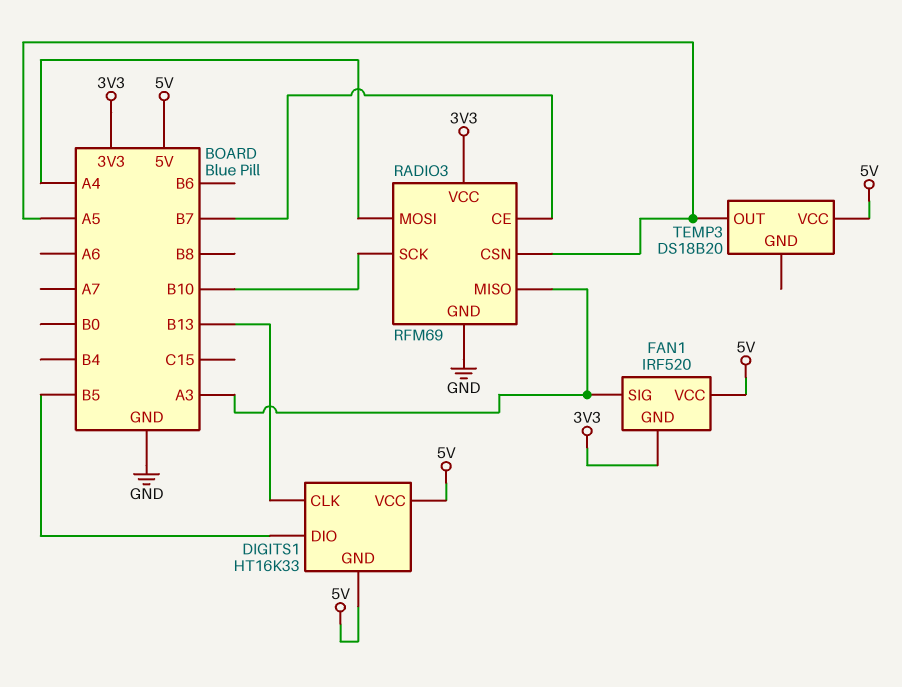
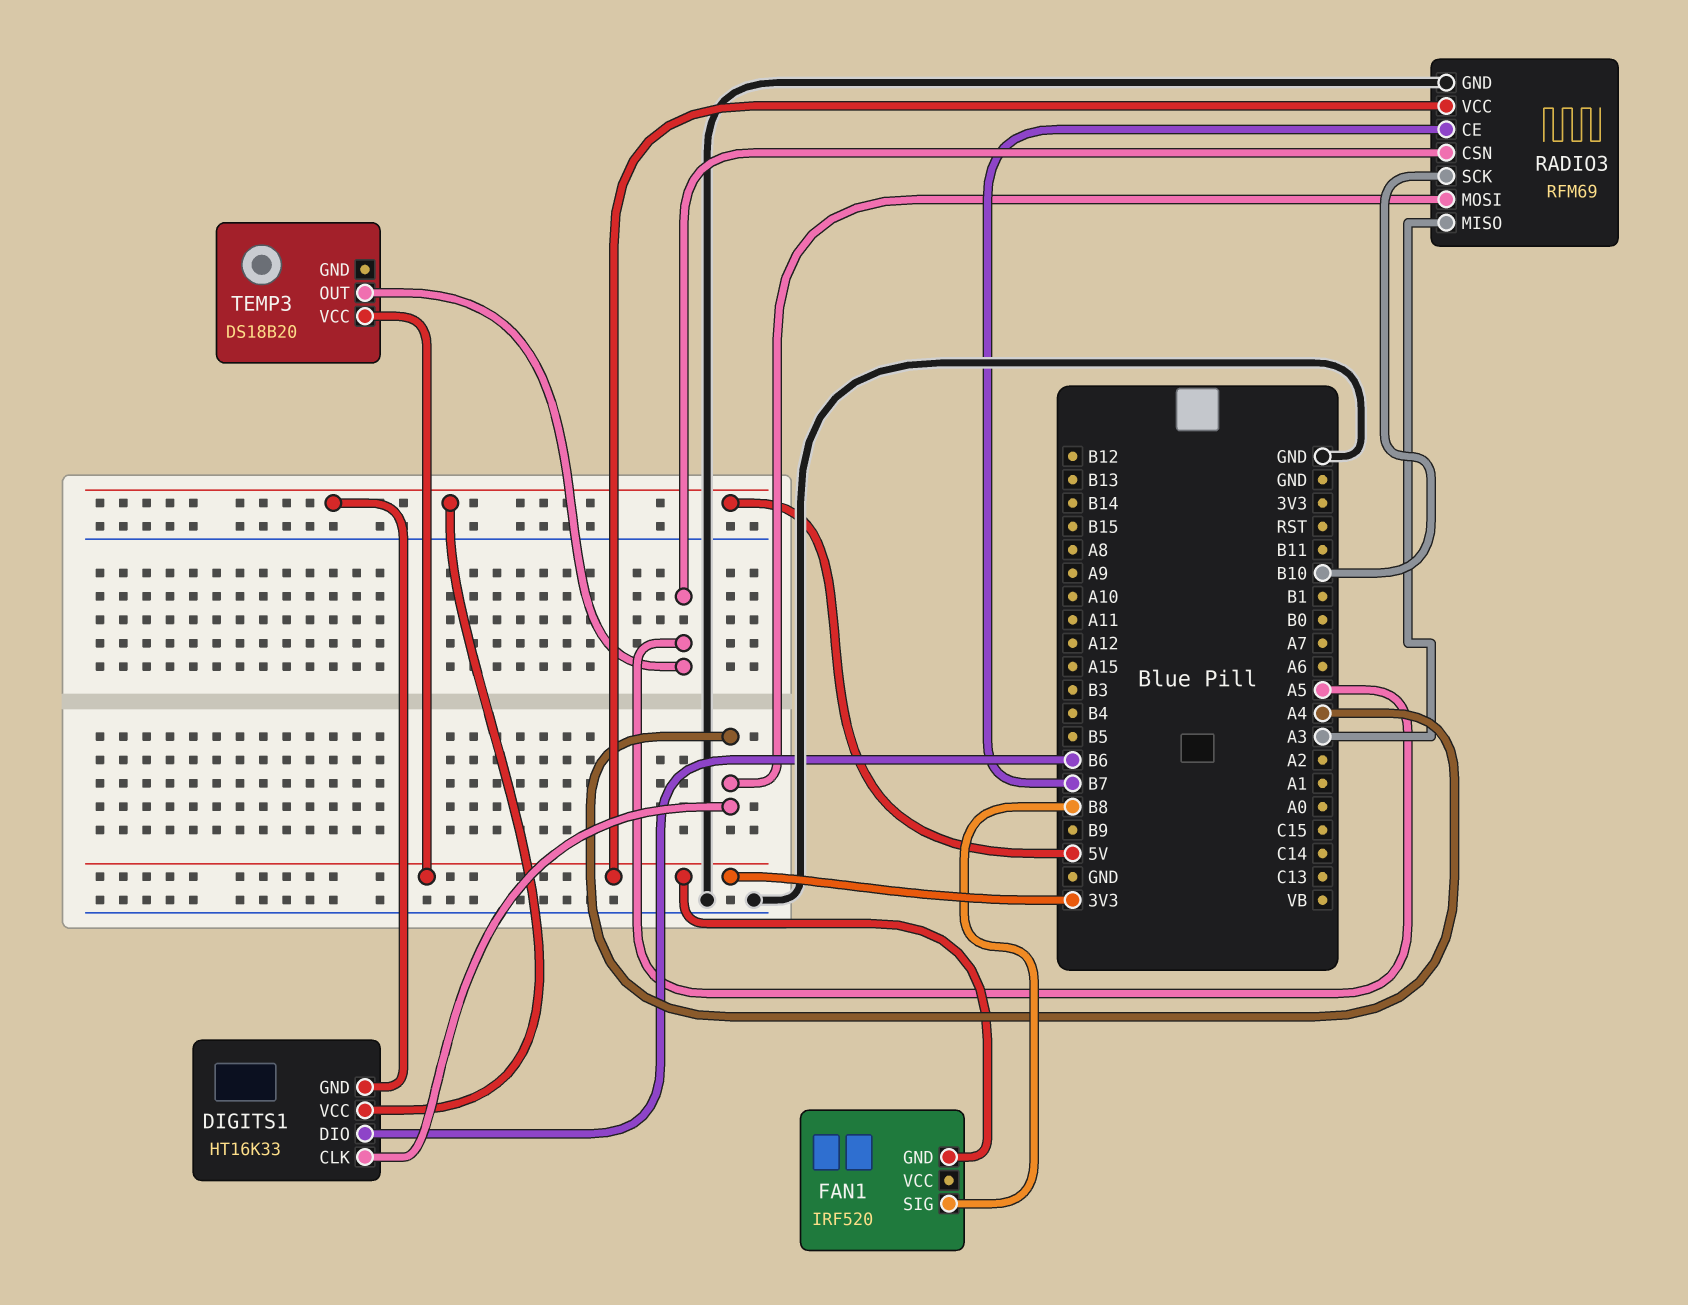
DIGITS1 pin CLK: B13 -> A4
DIGITS1 pin DIO: B5 -> B6
FAN1 pin SIG: A3 -> B8
FAN1 pin VCC: 5V -> none
TEMP3 pin VCC: 5V -> 3V3

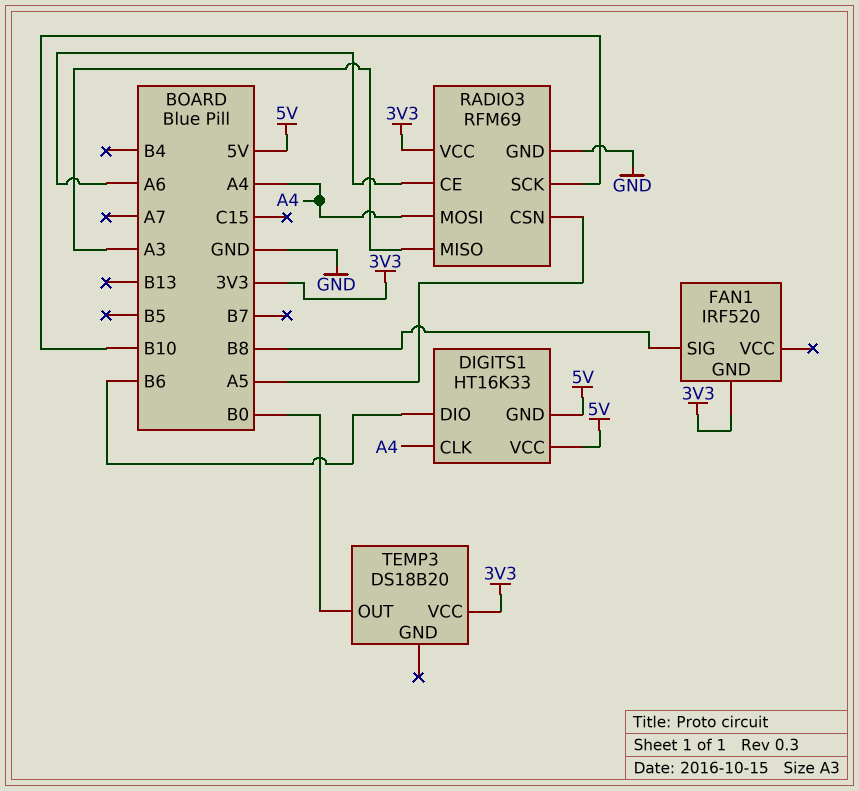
RADIO3 pin CE: B7 -> A6
TEMP3 pin OUT: A5 -> B0

